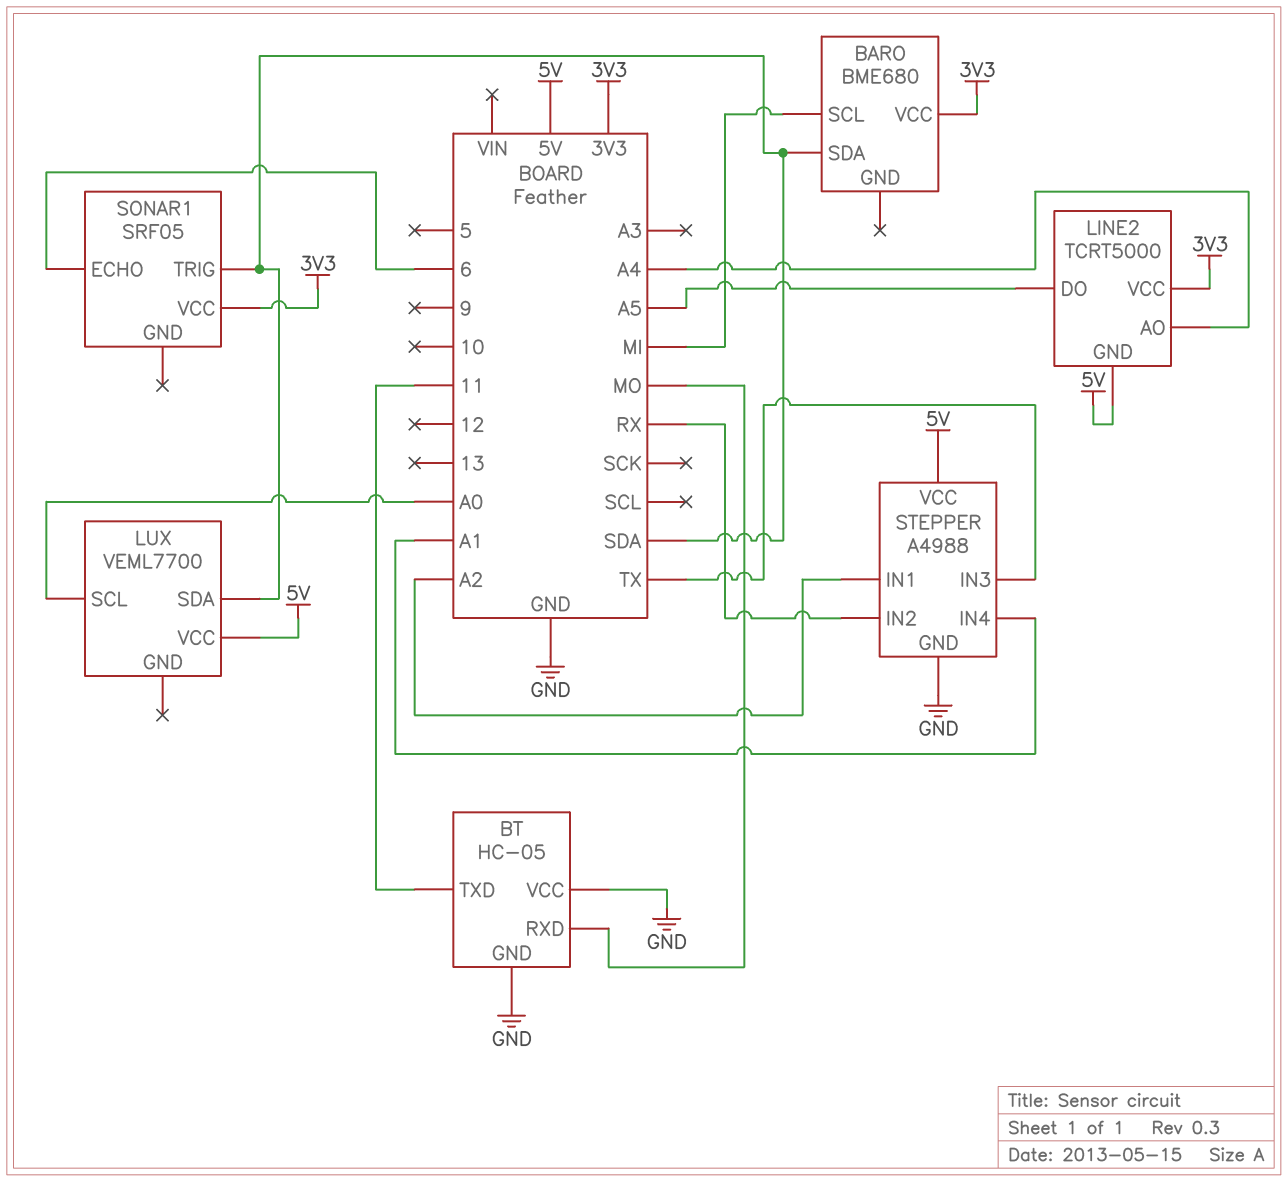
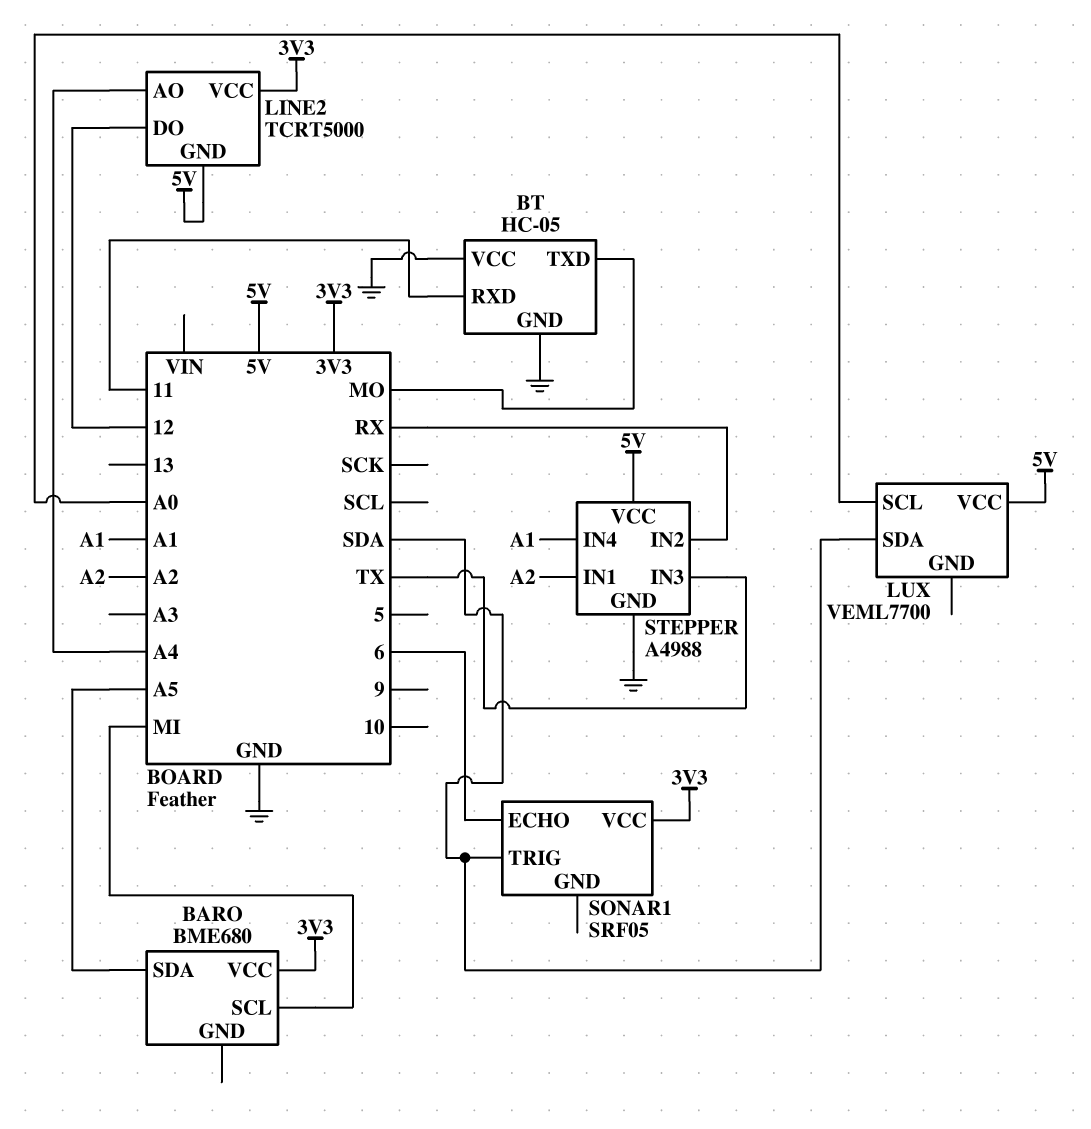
BARO pin SDA: SDA -> A5
BT pin RXD: MO -> 11
BT pin TXD: 11 -> MO
LINE2 pin DO: A5 -> 12

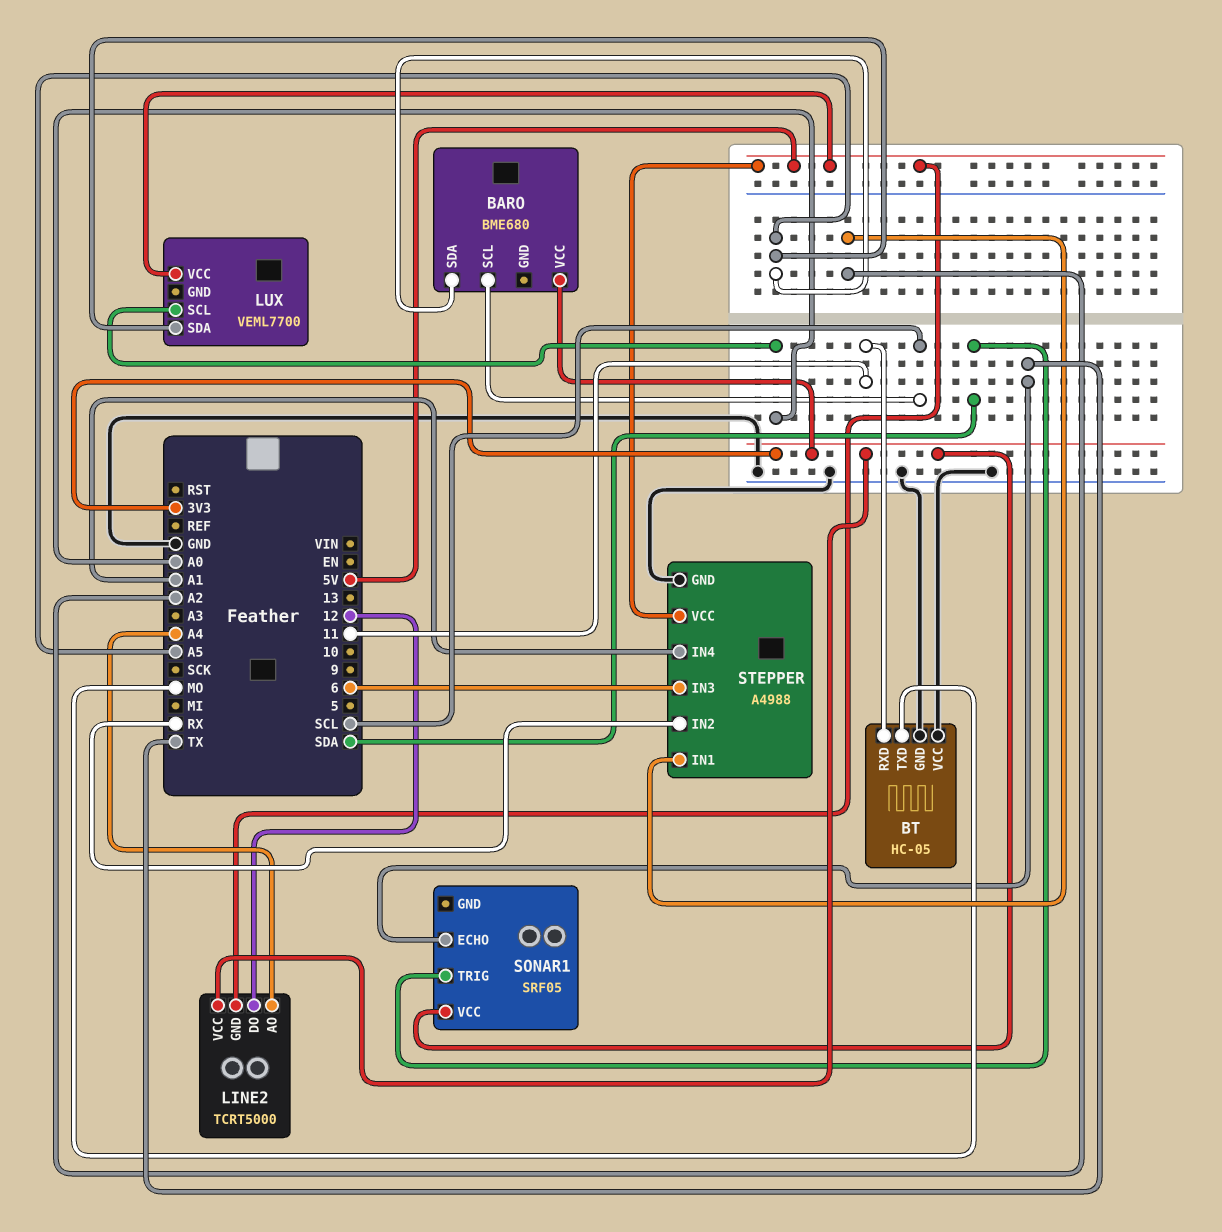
BARO pin SCL: MI -> SCL
LUX pin SDA: SDA -> A5
SONAR1 pin ECHO: 6 -> TX
STEPPER pin IN3: TX -> 6

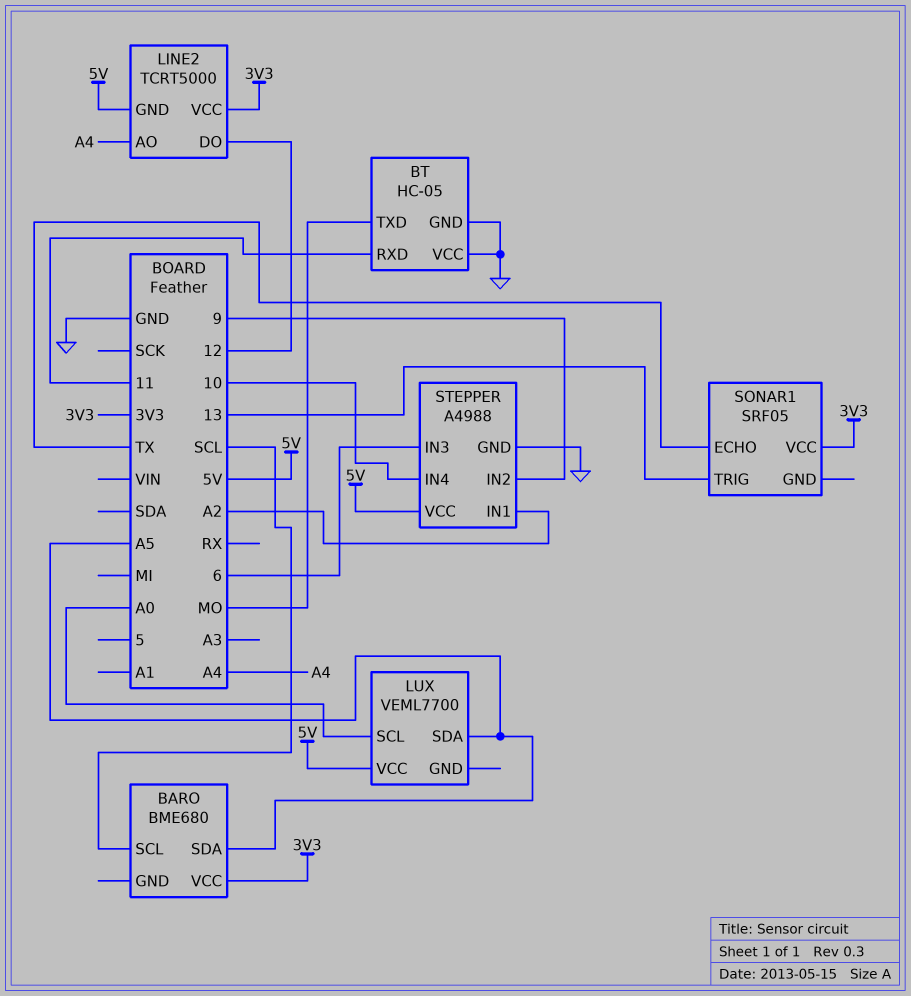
SONAR1 pin TRIG: SDA -> 13
STEPPER pin IN2: RX -> 9
STEPPER pin IN4: A1 -> 10

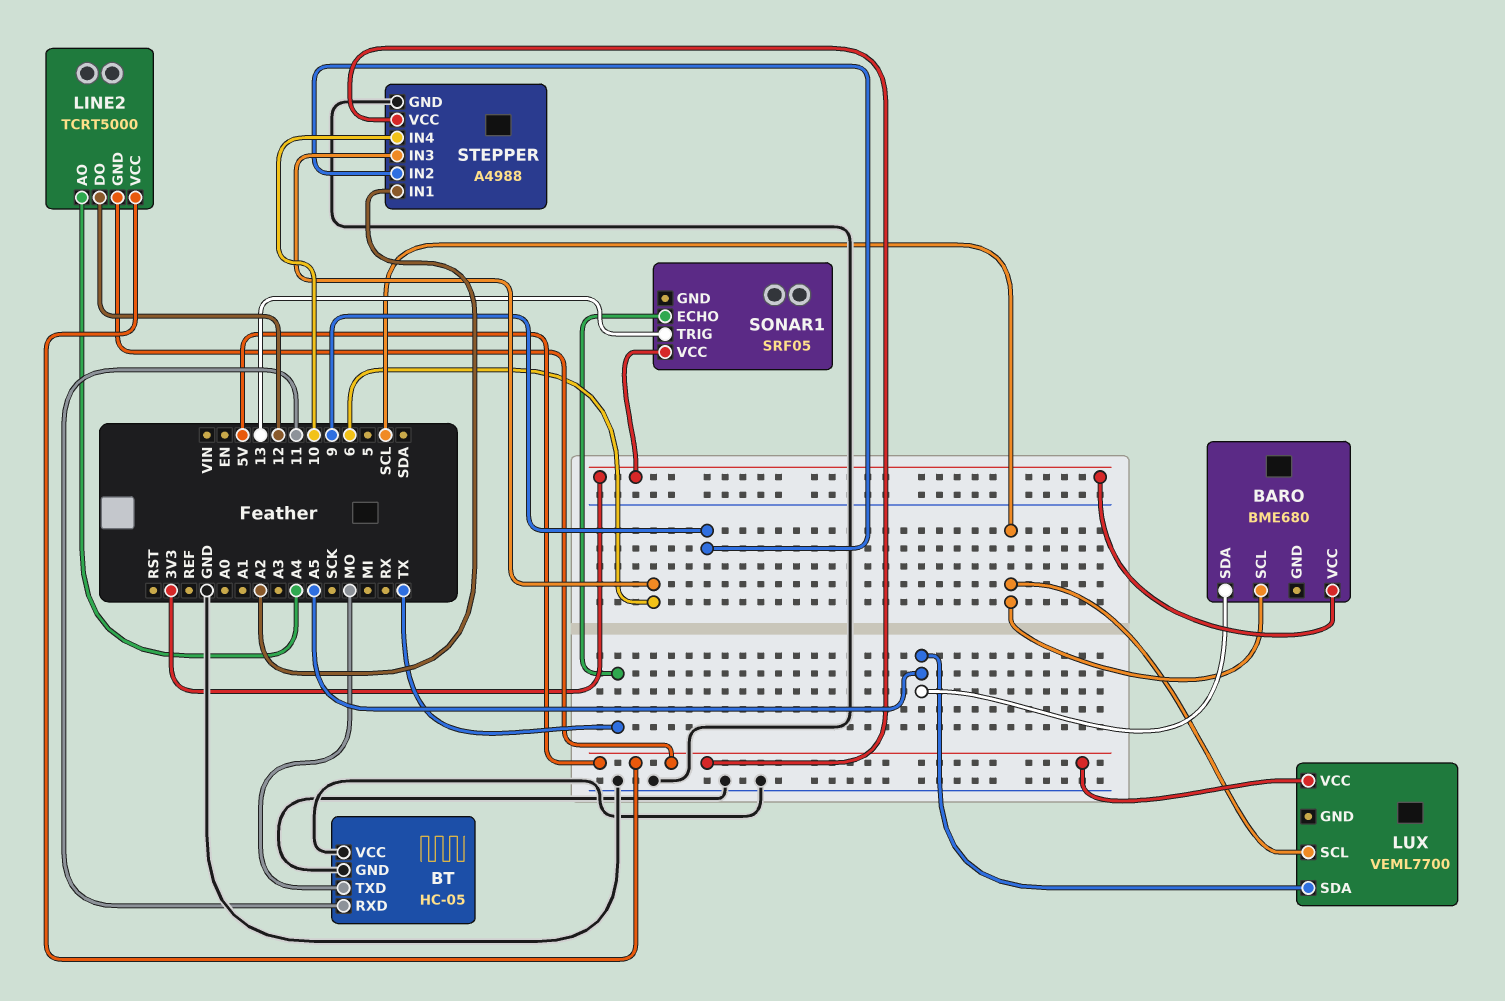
LINE2 pin VCC: 3V3 -> 5V
LUX pin SCL: A0 -> SCL

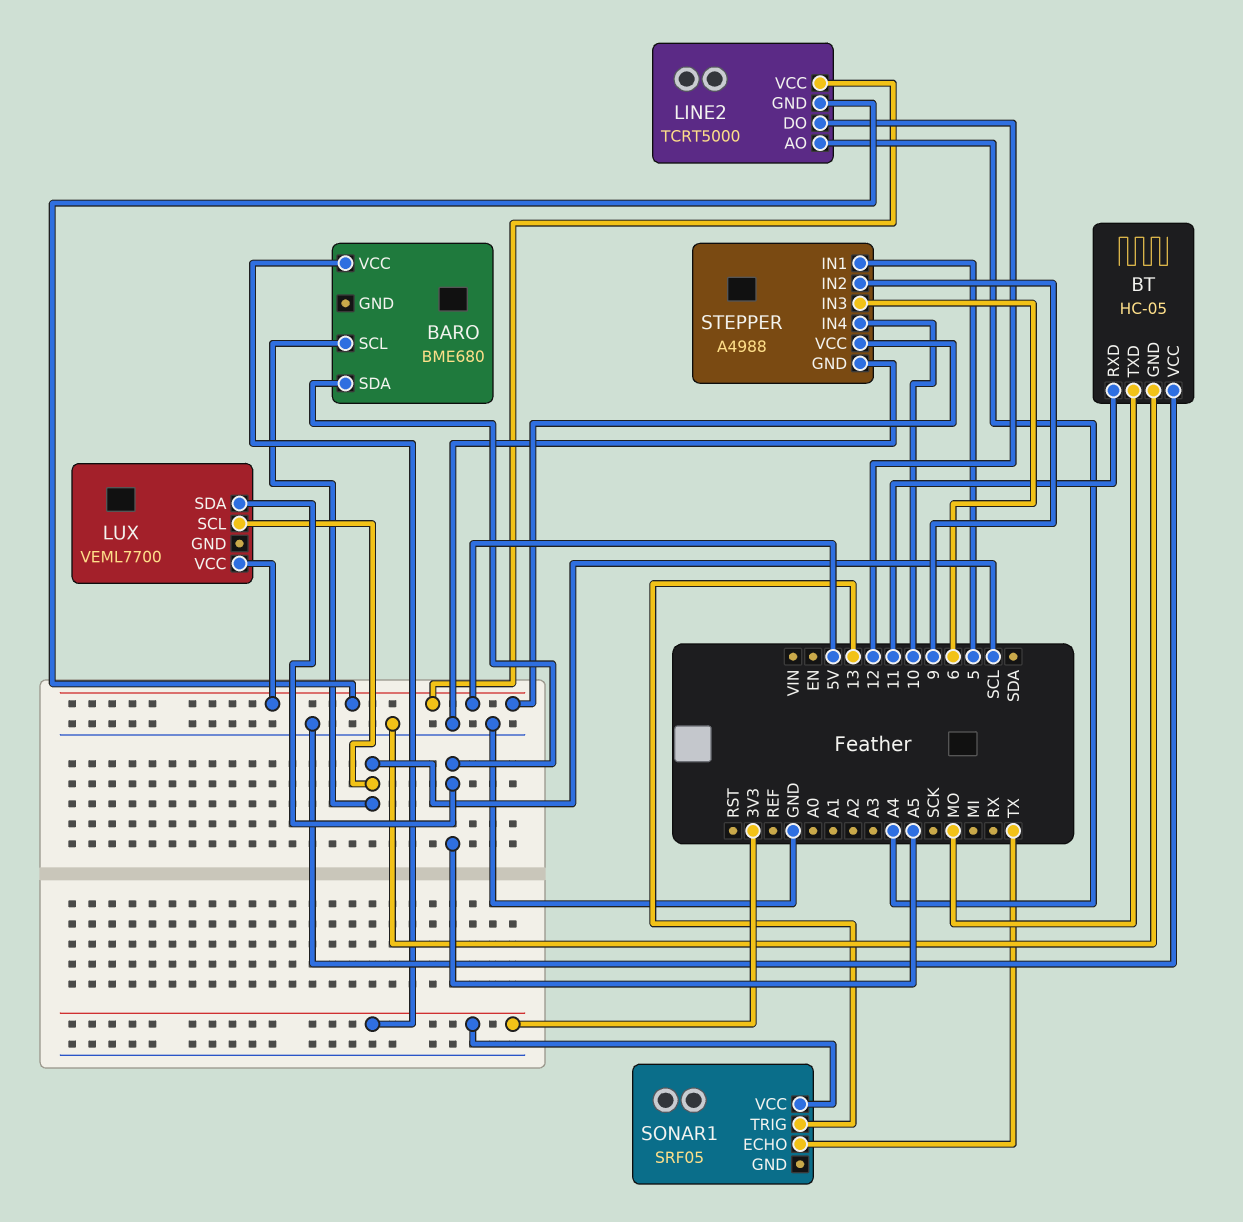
STEPPER pin IN1: A2 -> 5

